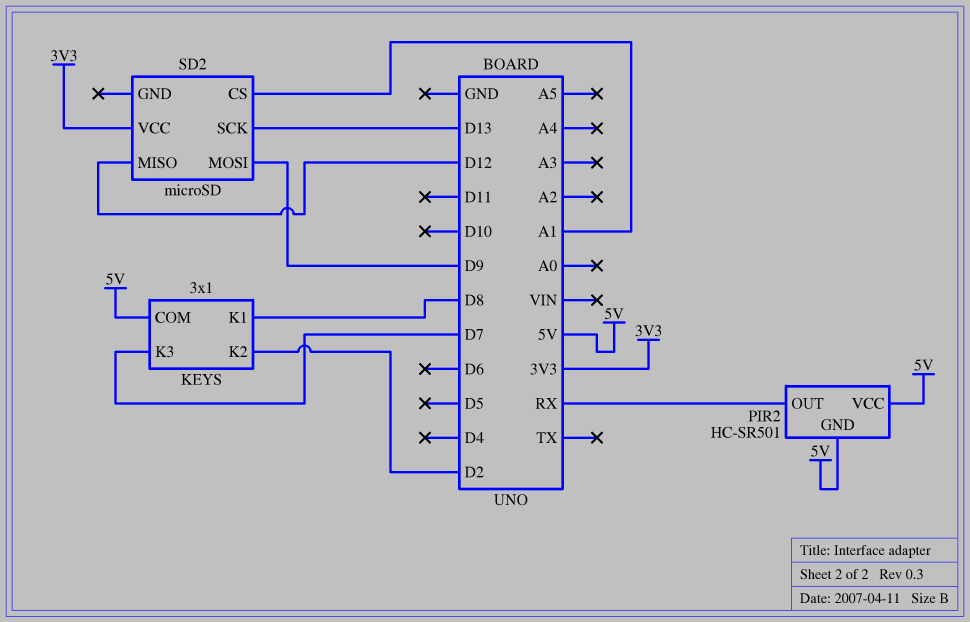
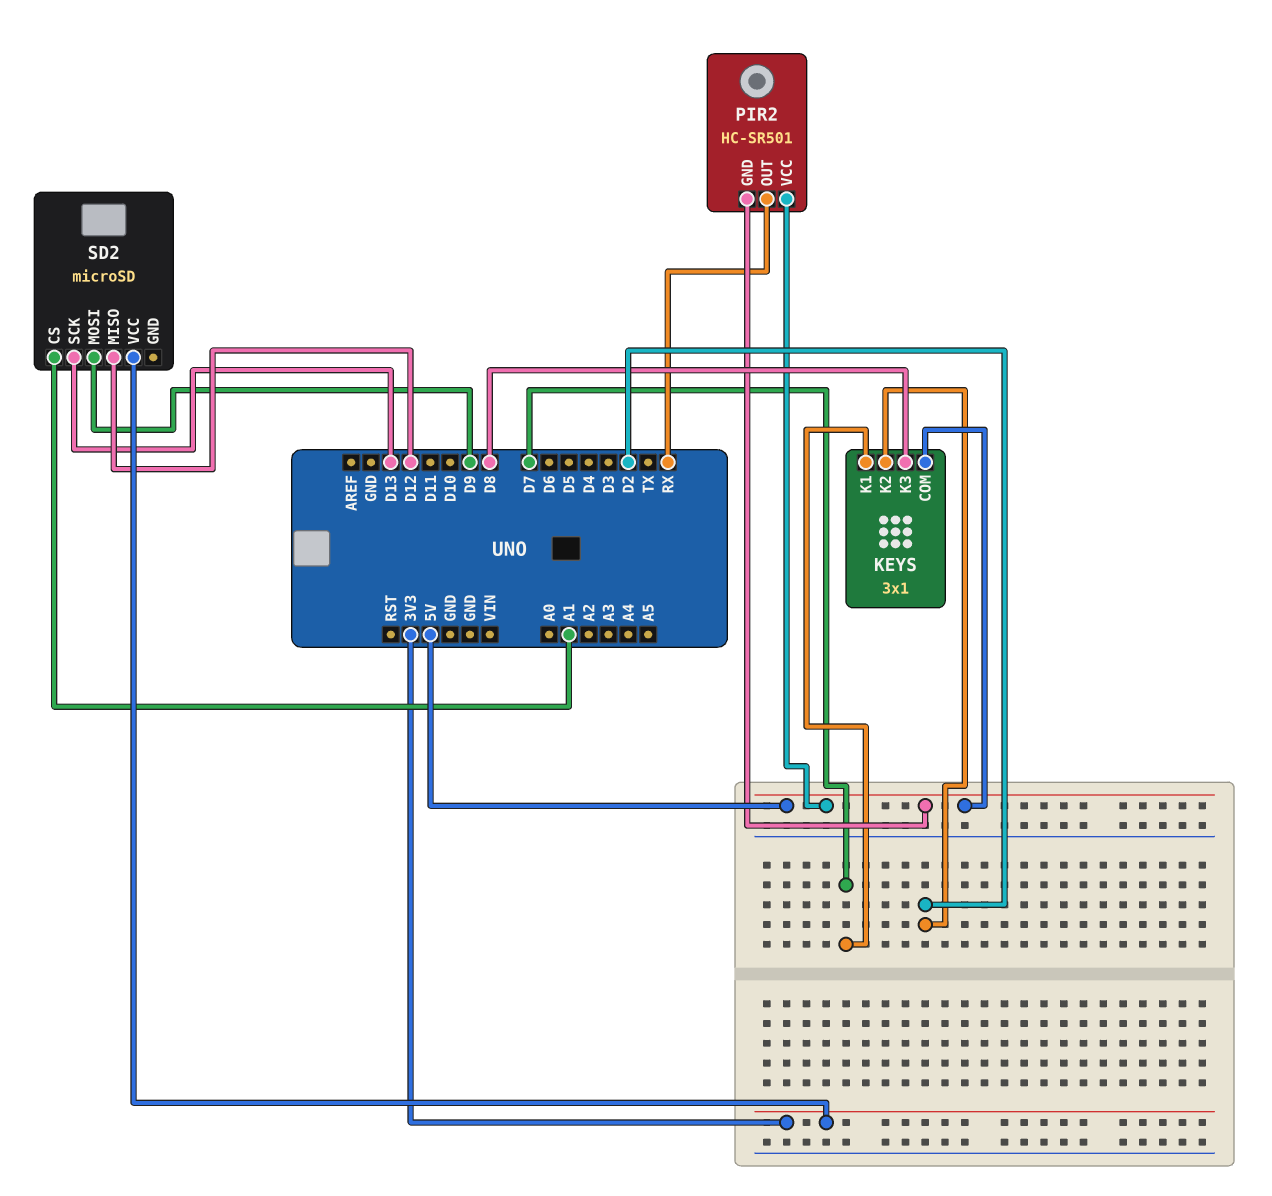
KEYS pin K1: D8 -> D7
KEYS pin K3: D7 -> D8

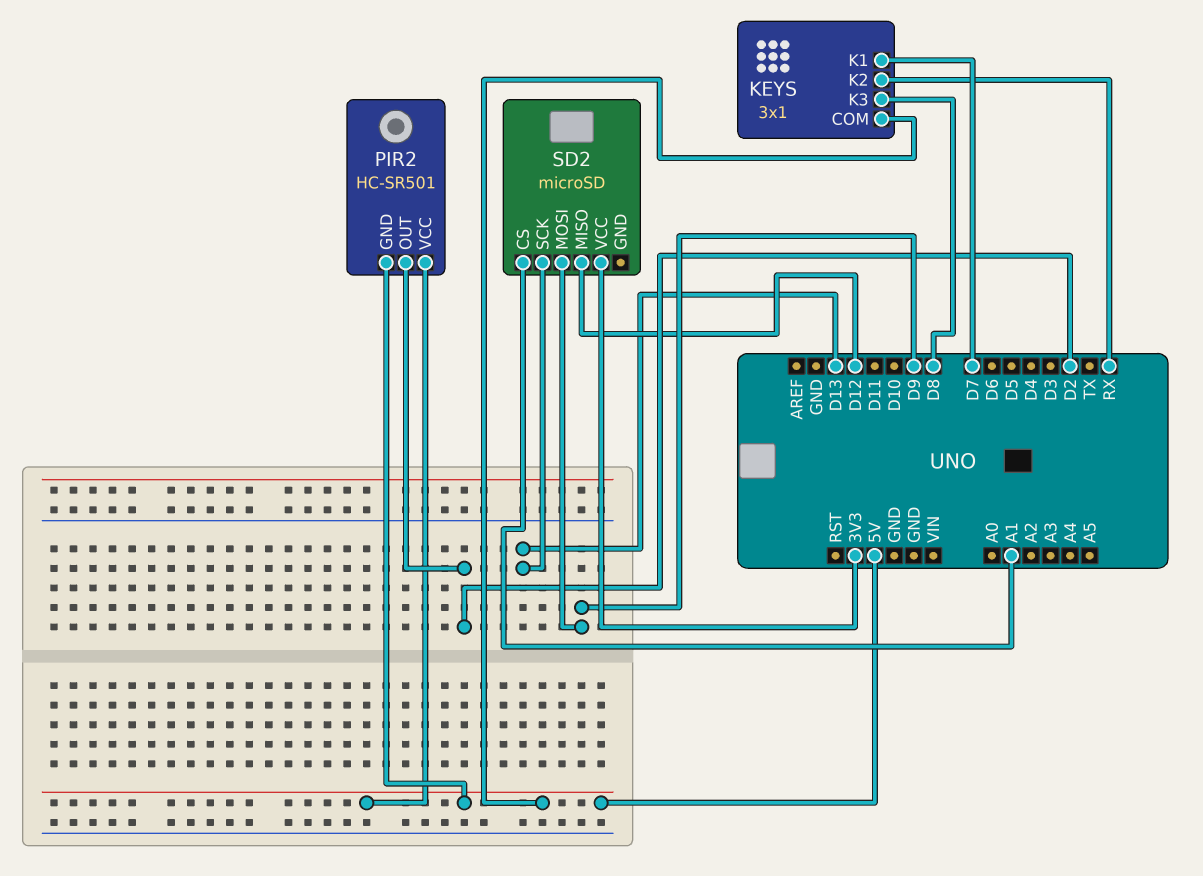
KEYS pin K2: D2 -> RX
PIR2 pin OUT: RX -> D2

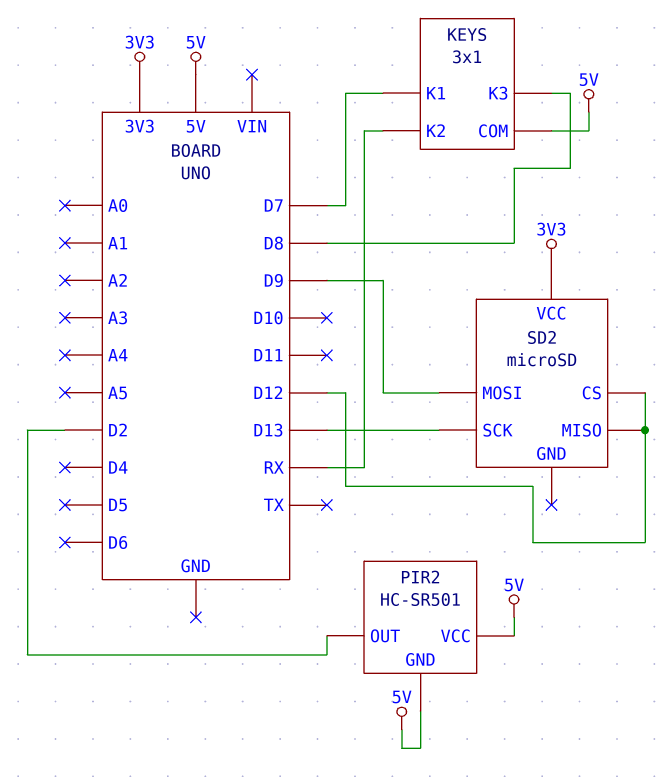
SD2 pin CS: A1 -> D12

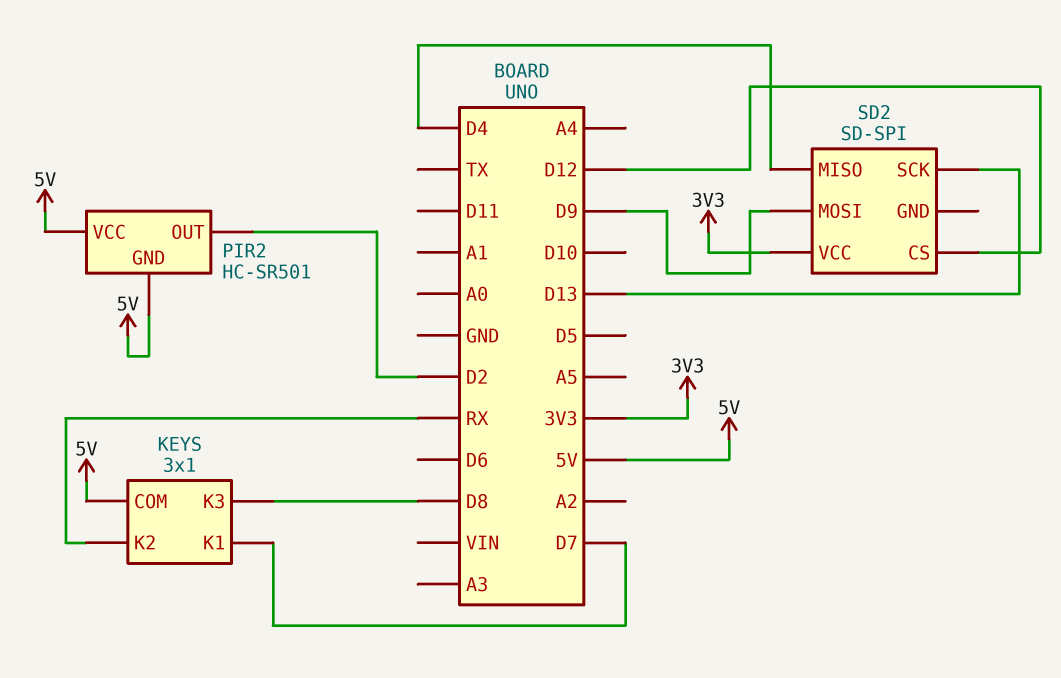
SD2: microSD -> SD-SPI
SD2 pin MISO: D12 -> D4

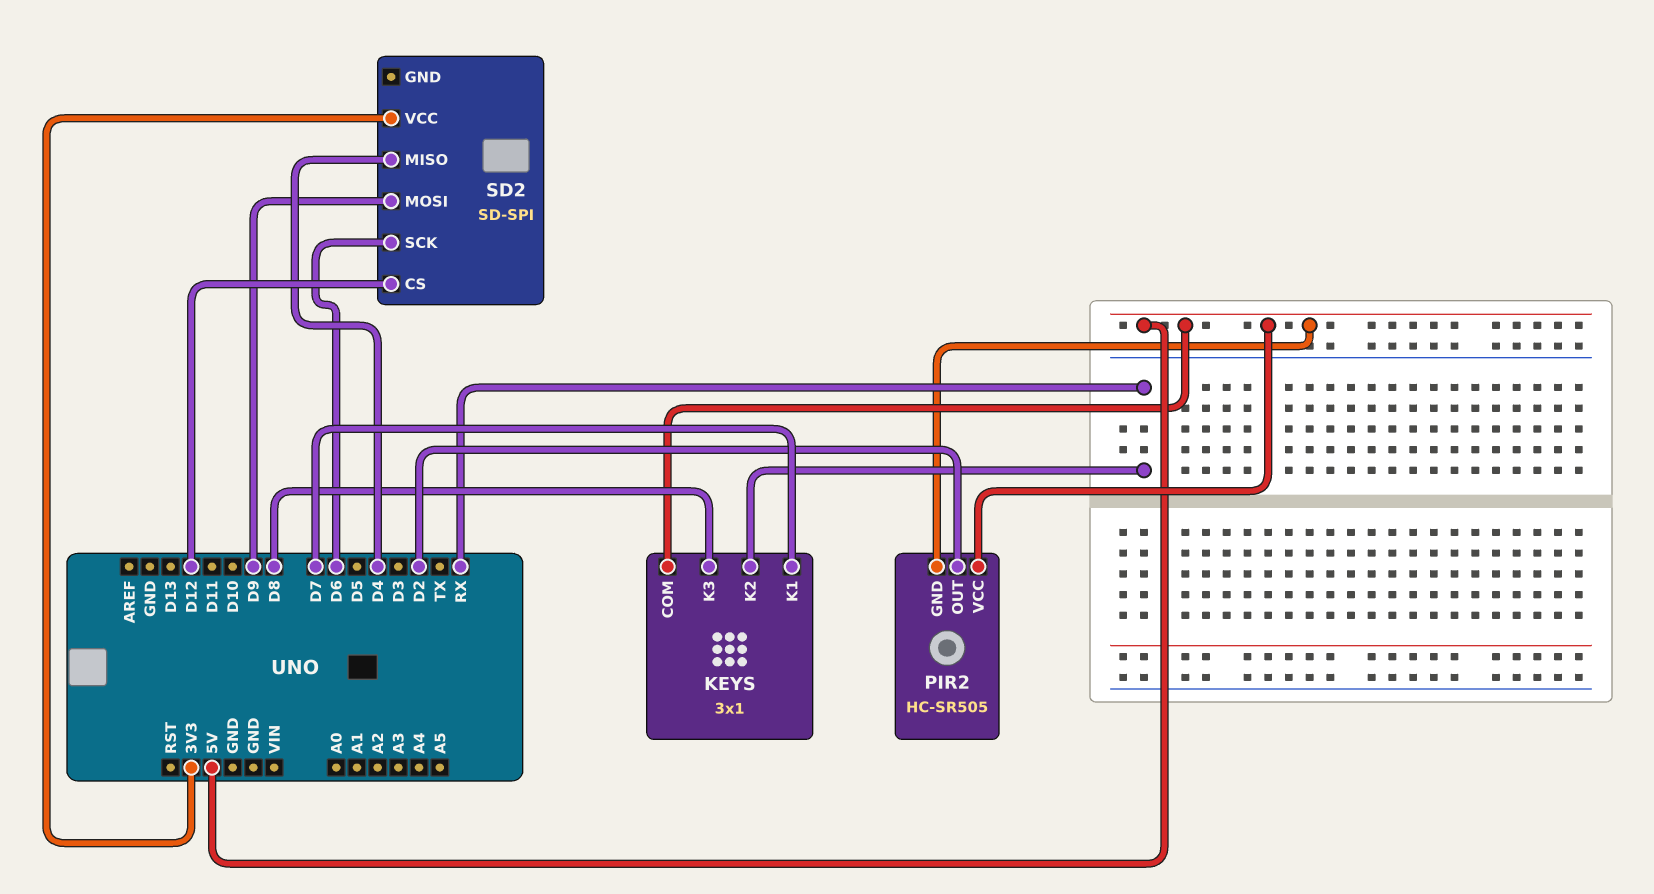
PIR2: HC-SR501 -> HC-SR505
SD2 pin SCK: D13 -> D6

